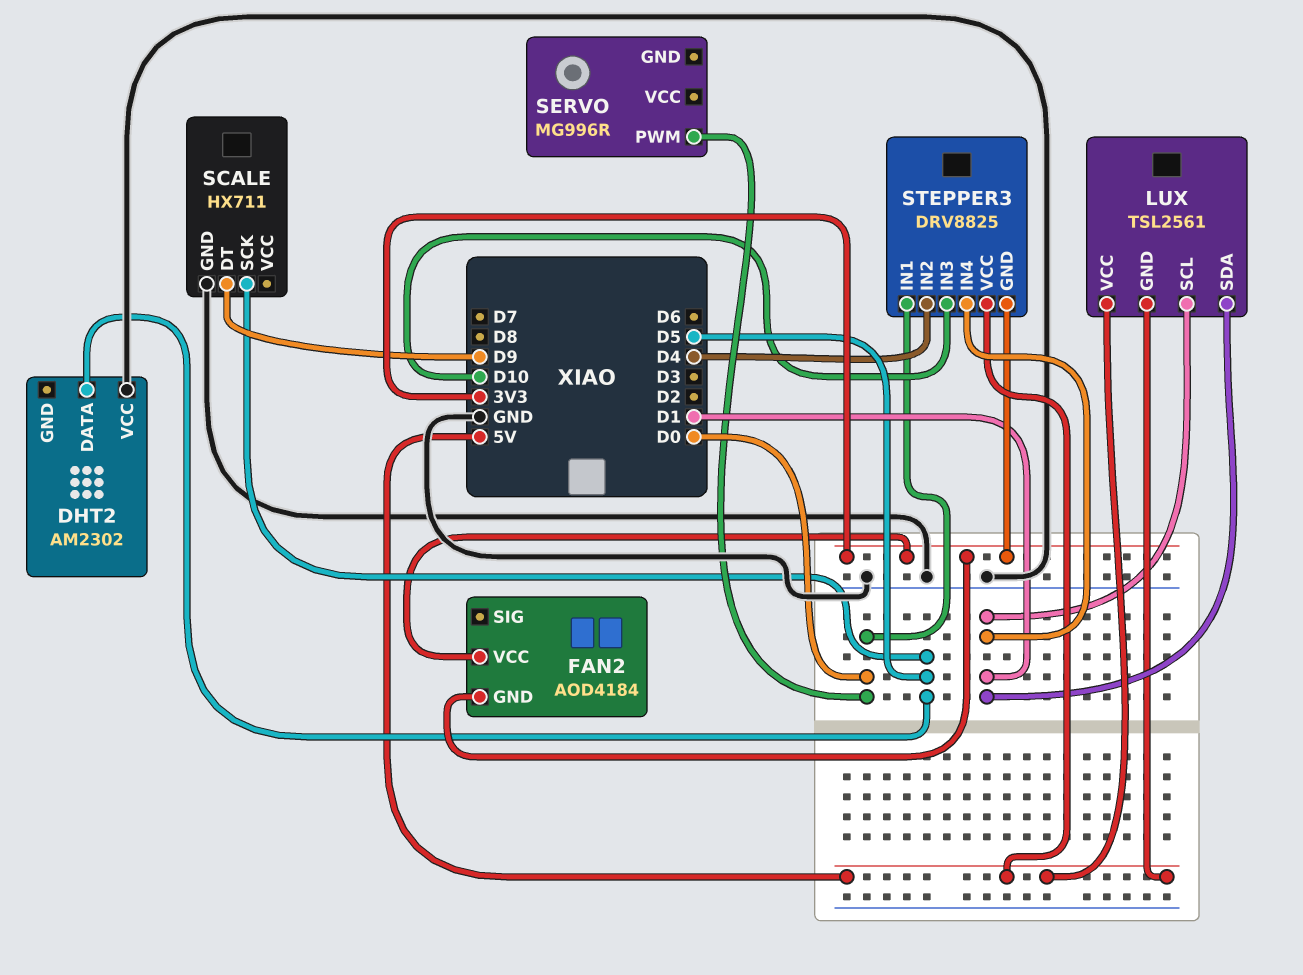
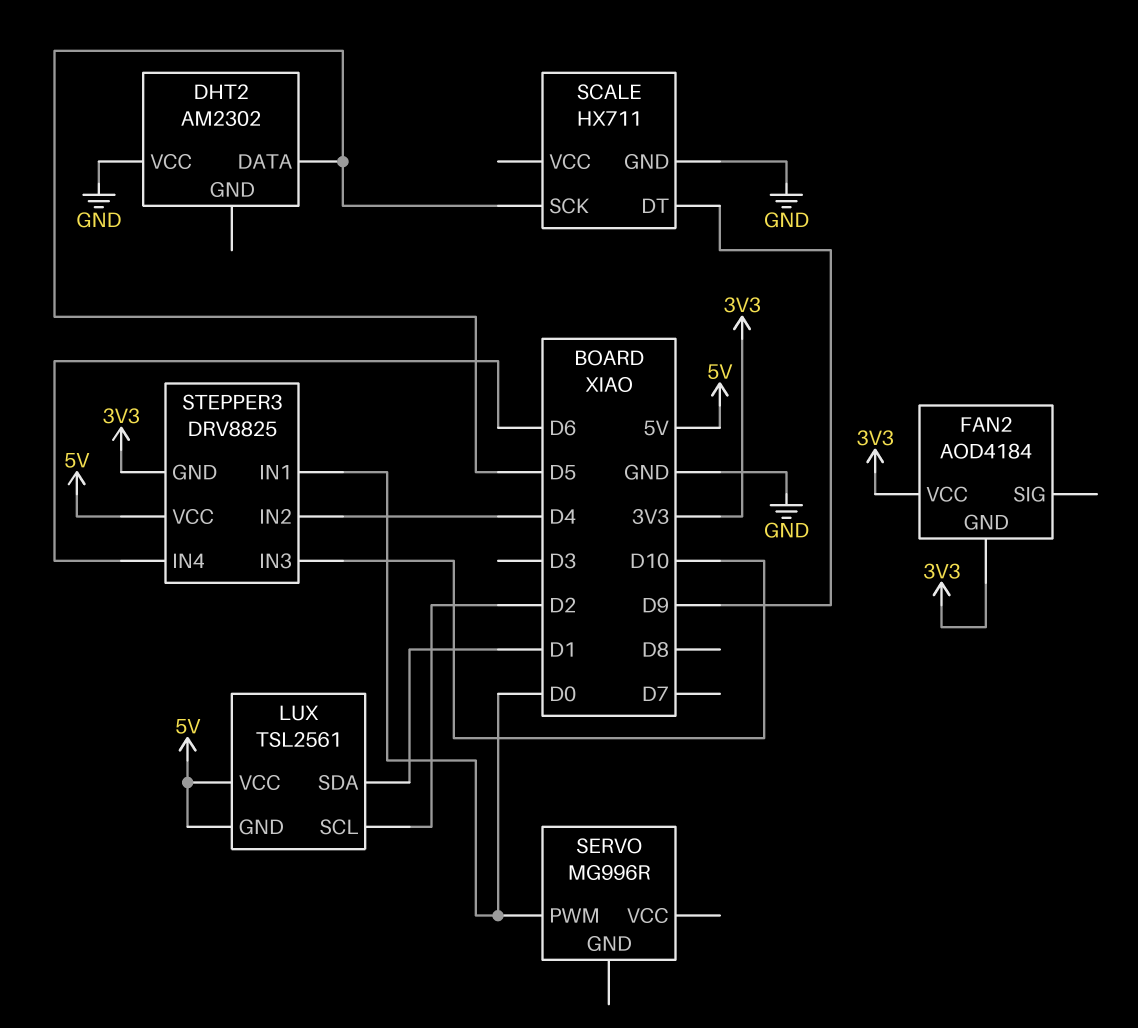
LUX pin SCL: D1 -> D2
STEPPER3 pin IN4: D1 -> D6

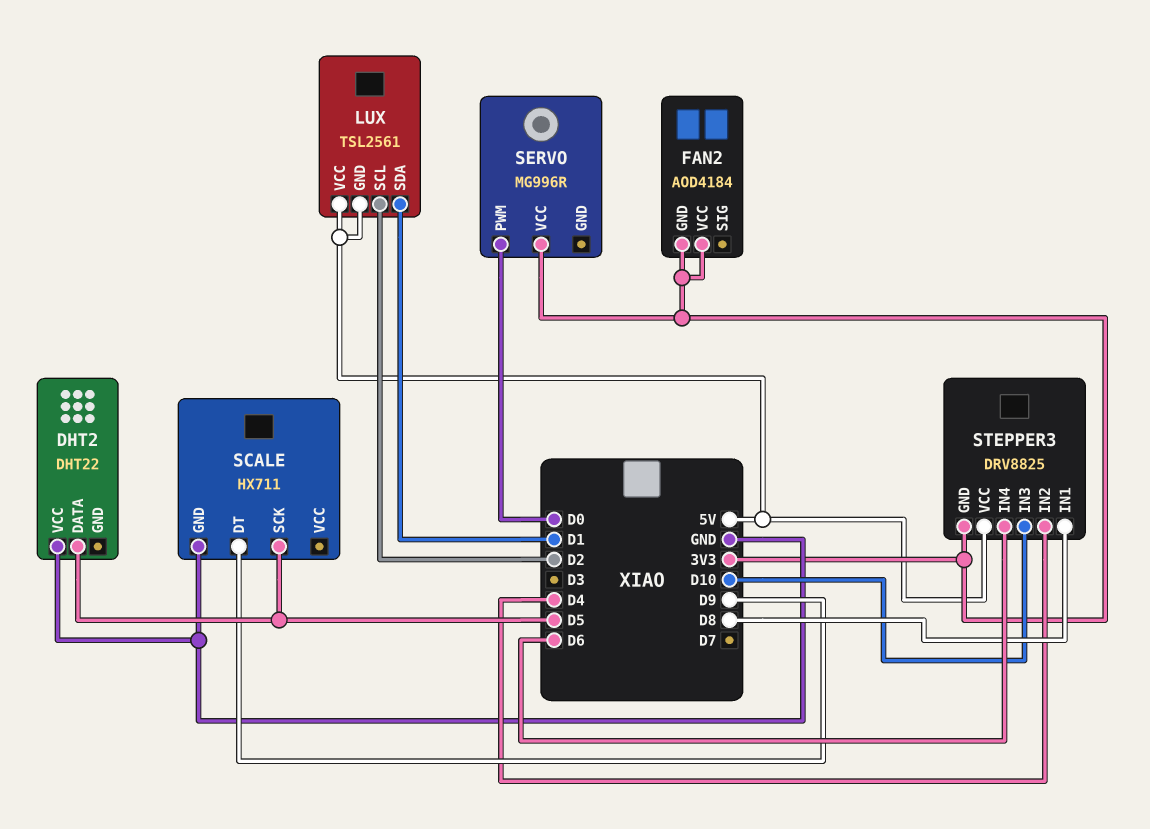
DHT2: AM2302 -> DHT22
SERVO pin VCC: none -> 3V3
STEPPER3 pin IN1: D0 -> D8

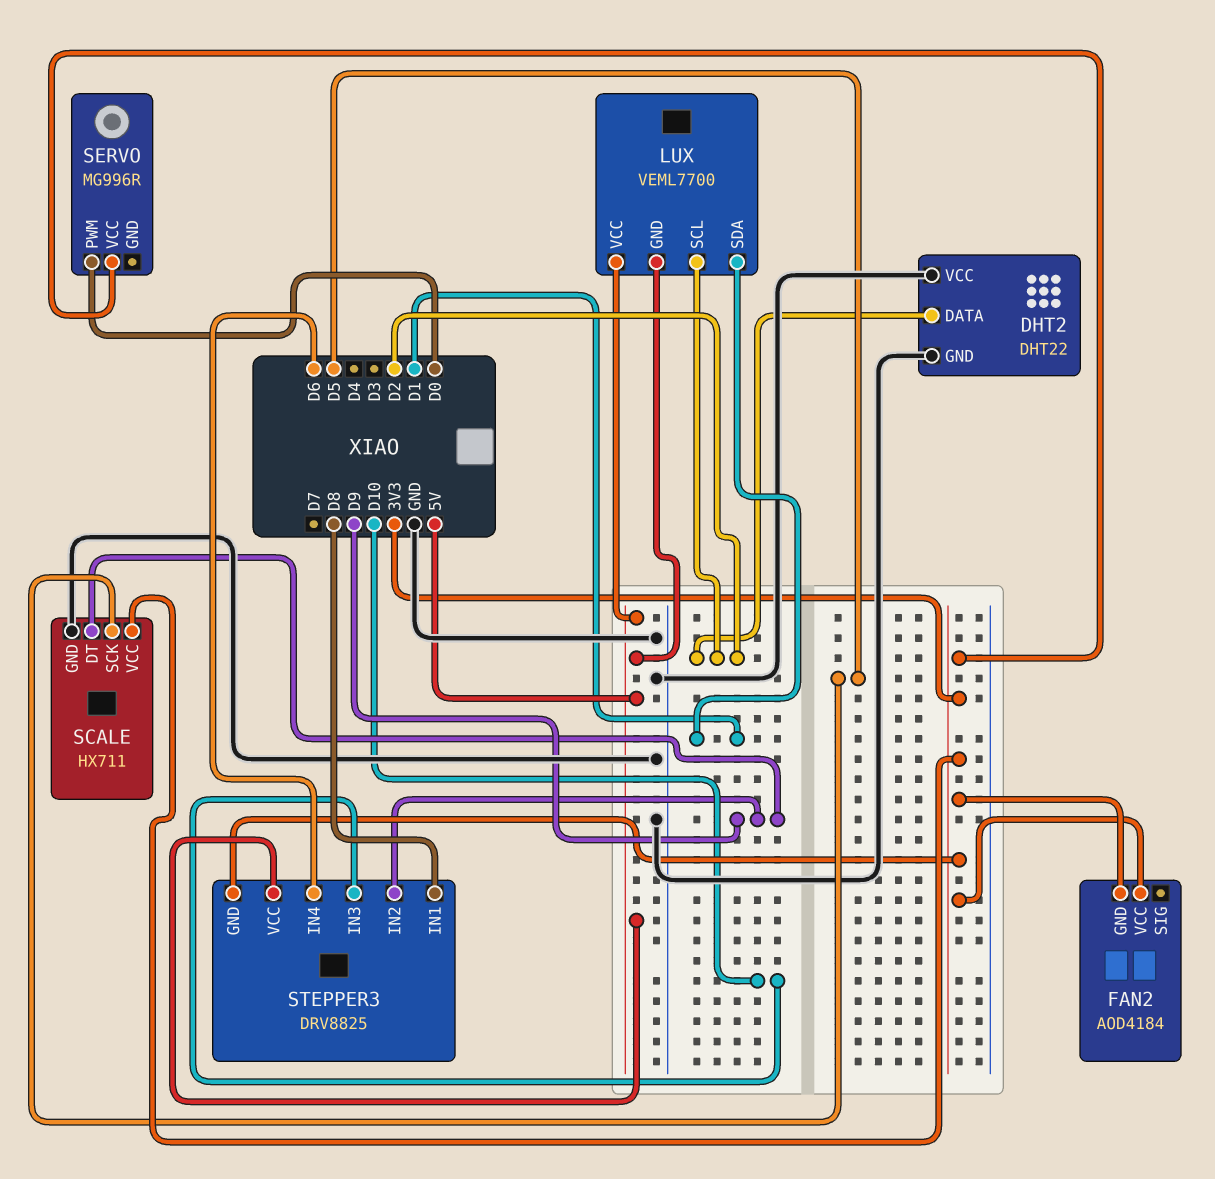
DHT2 pin DATA: D5 -> D2
DHT2 pin GND: none -> GND
LUX: TSL2561 -> VEML7700
SCALE pin VCC: none -> 3V3
STEPPER3 pin IN2: D4 -> D9

